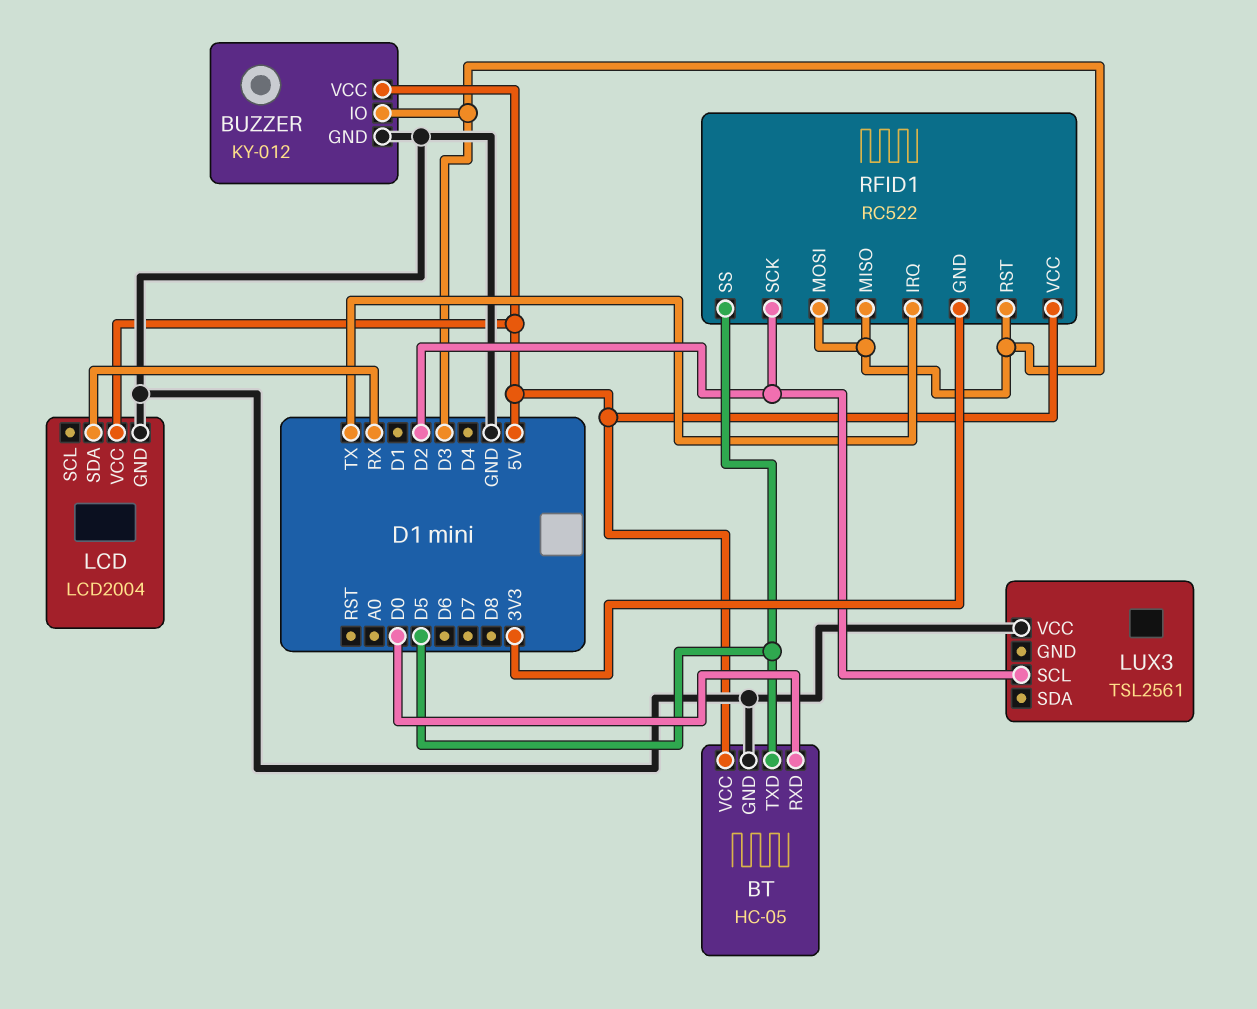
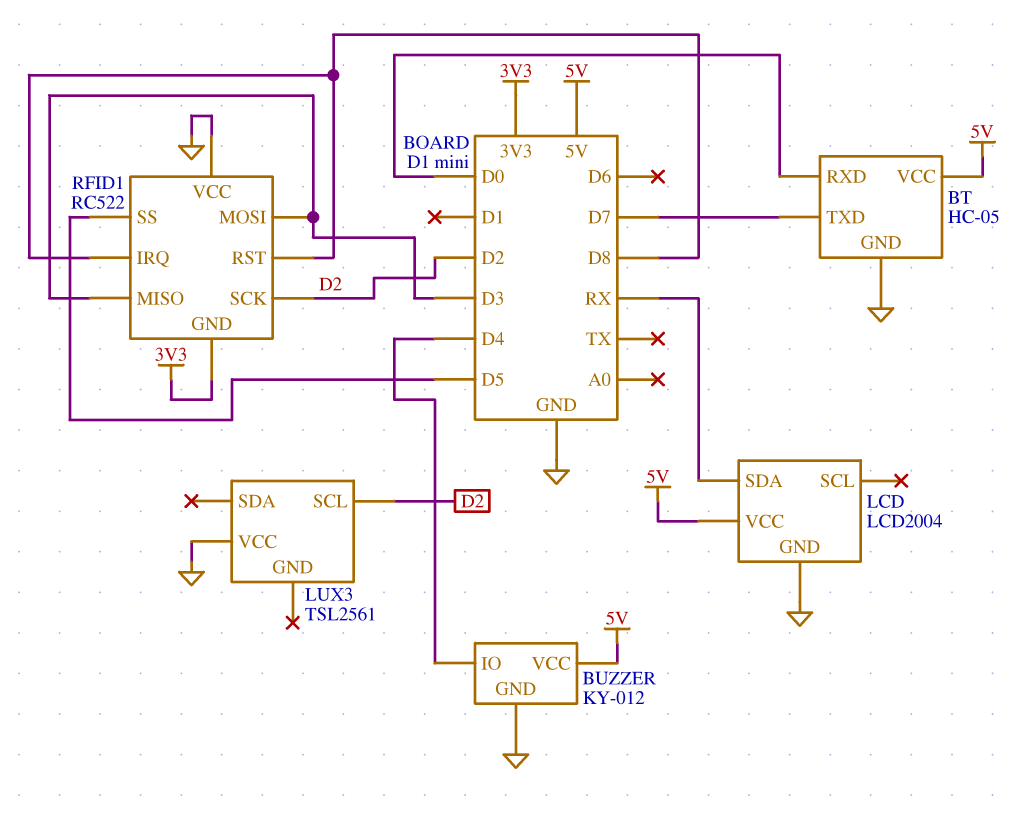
BT pin TXD: D5 -> D7
BUZZER pin IO: D3 -> D4
RFID1 pin IRQ: TX -> D8
RFID1 pin RST: D3 -> D8
RFID1 pin VCC: 5V -> GND

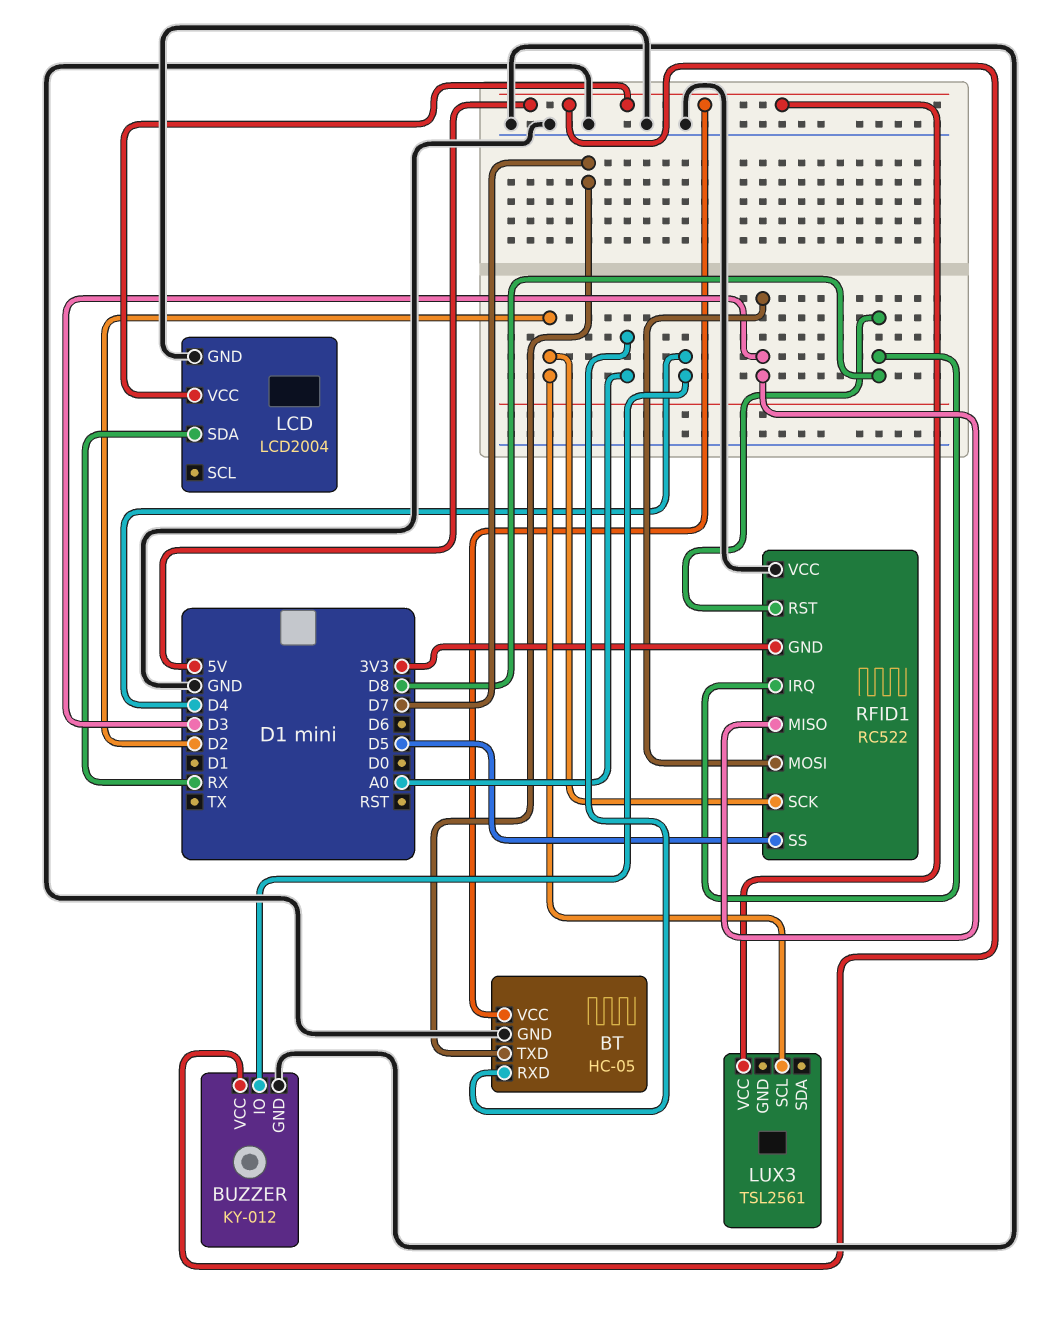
BT pin RXD: D0 -> A0
LUX3 pin VCC: GND -> 5V

